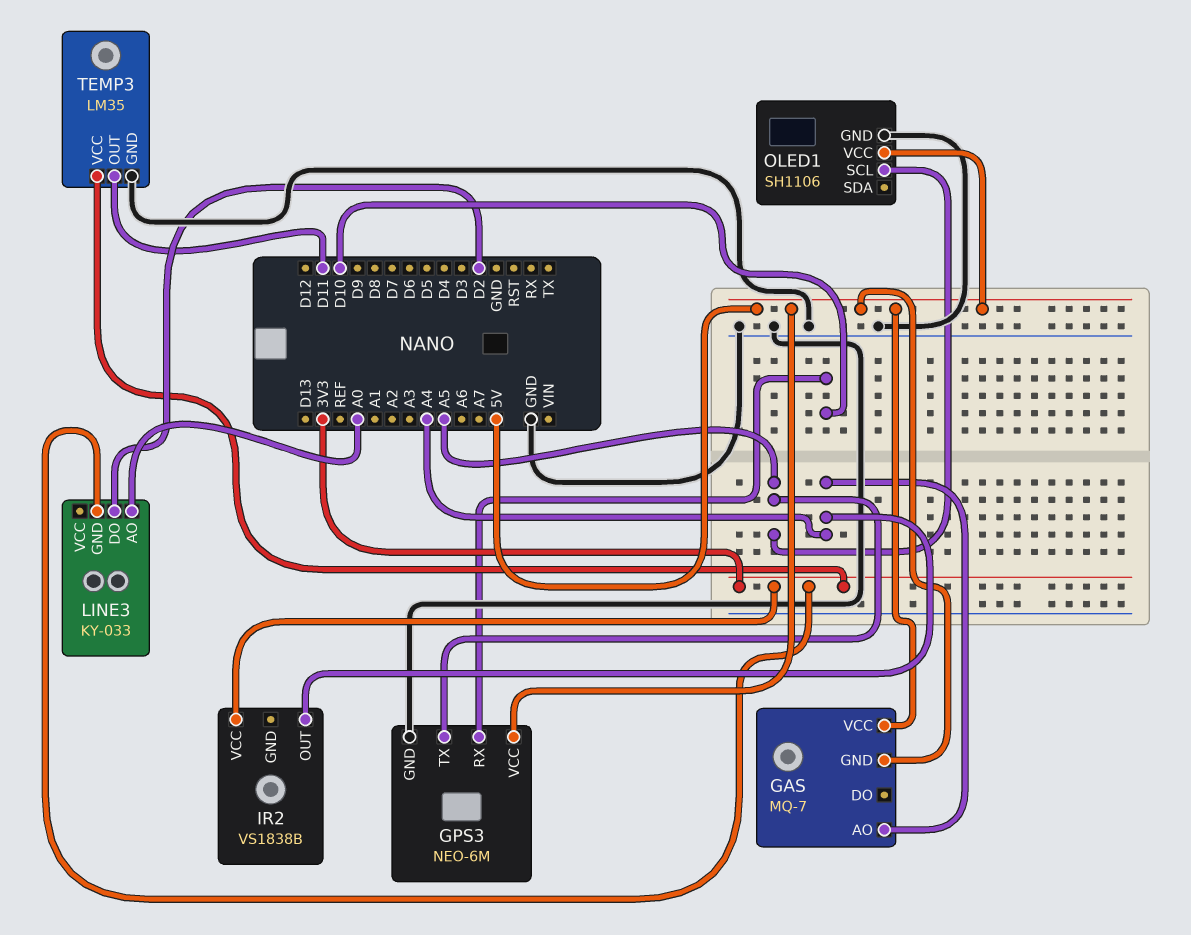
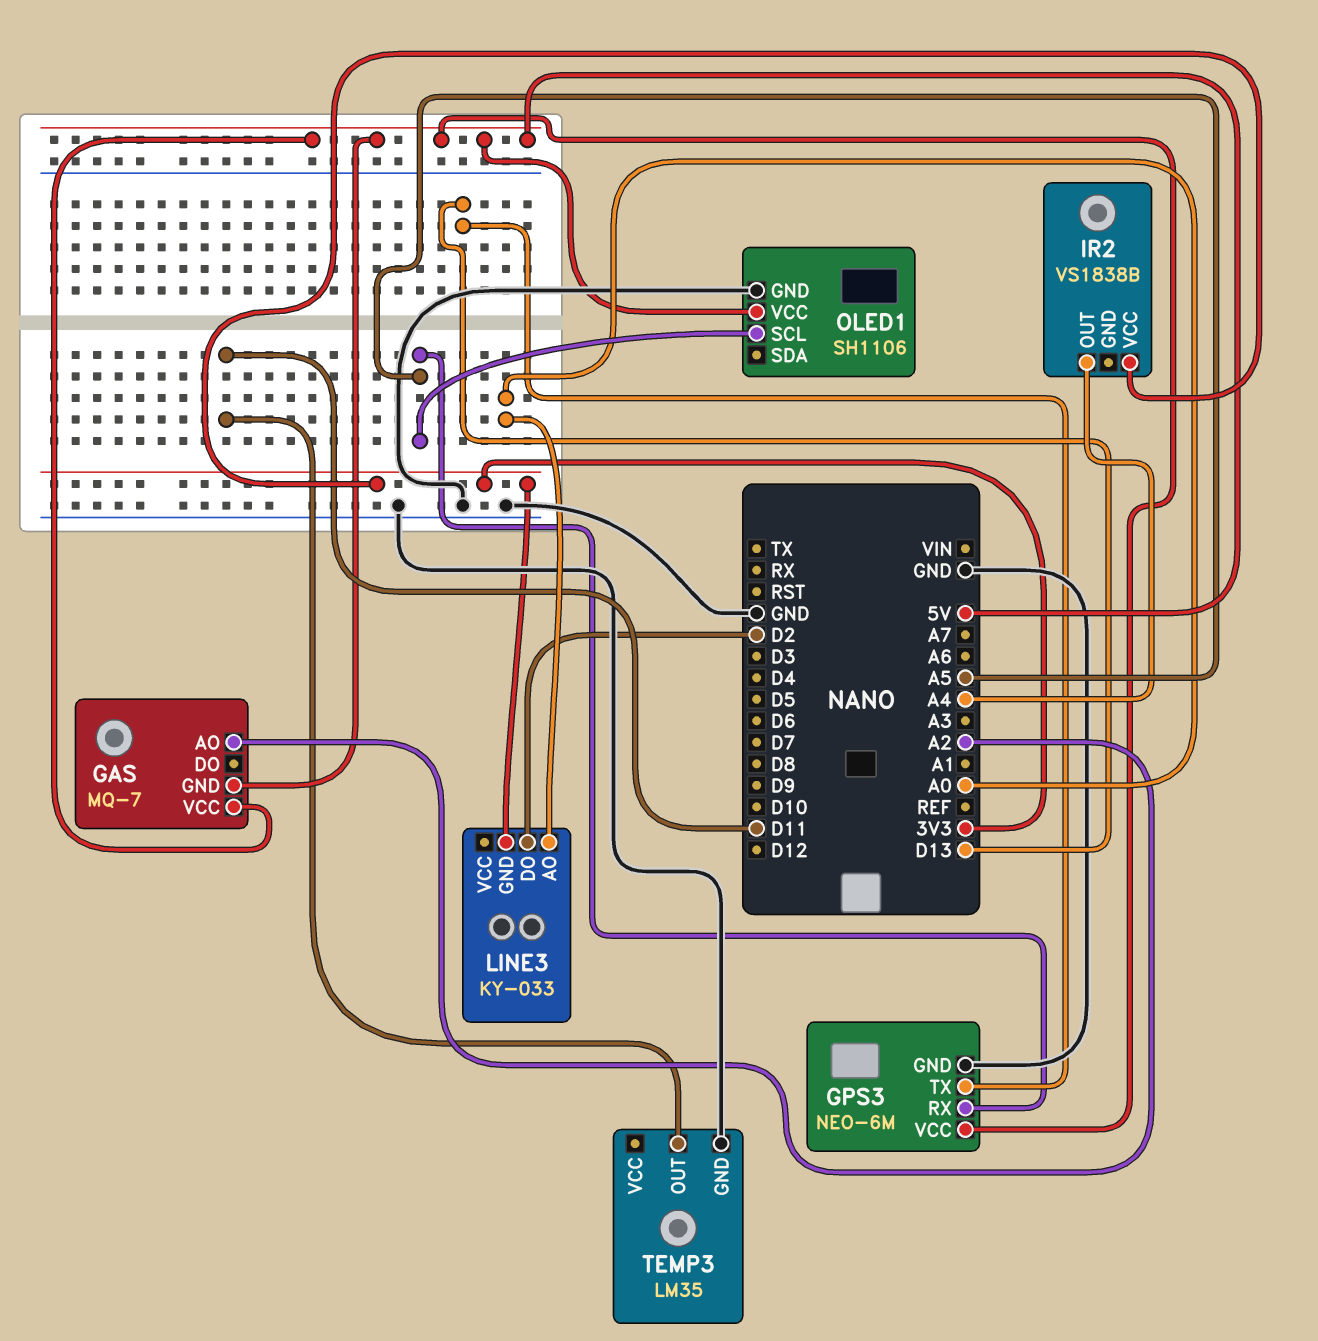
GAS pin AO: A4 -> A2
GPS3 pin RX: D10 -> A5
GPS3 pin TX: A5 -> D13
TEMP3 pin VCC: 3V3 -> none

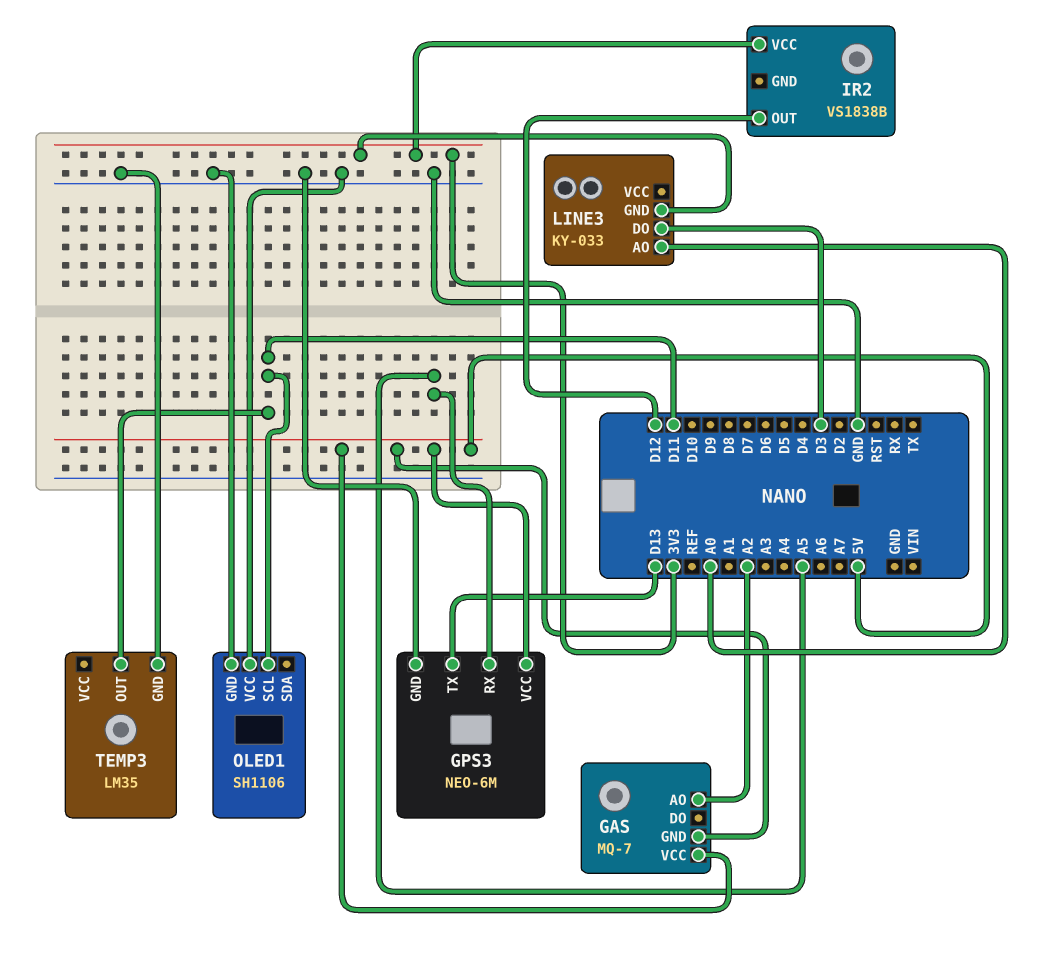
IR2 pin OUT: A4 -> D12
LINE3 pin DO: D2 -> D3
OLED1 pin SCL: A5 -> D11
OLED1 pin VCC: 5V -> GND

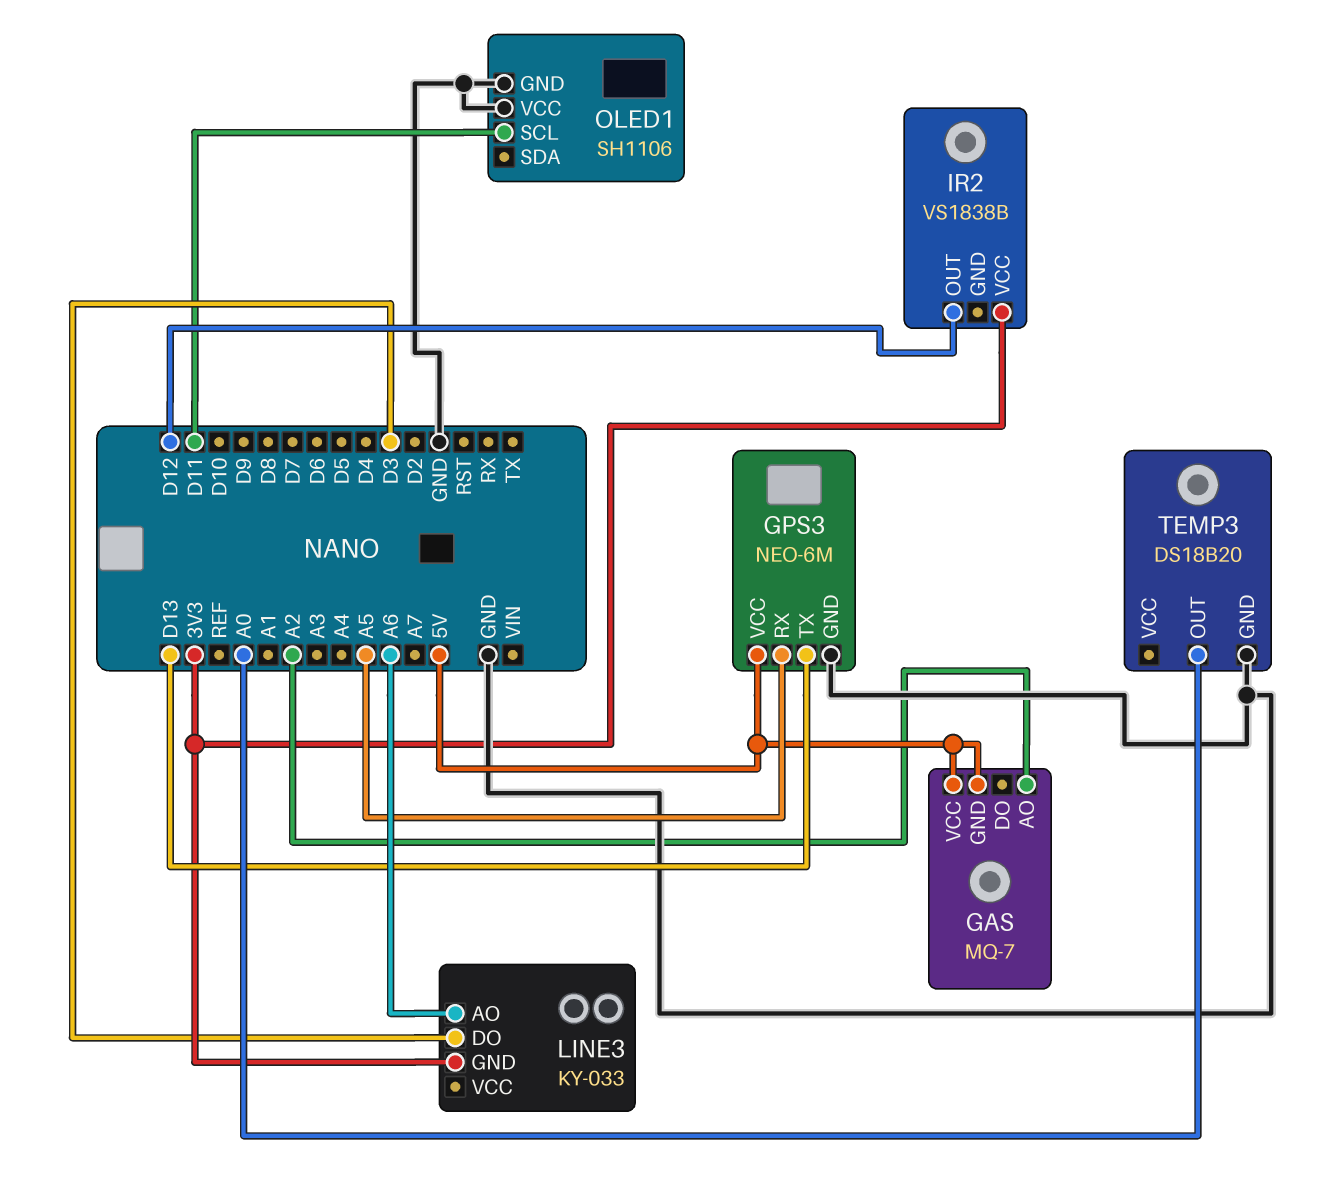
LINE3 pin AO: A0 -> A6
TEMP3: LM35 -> DS18B20
TEMP3 pin OUT: D11 -> A0

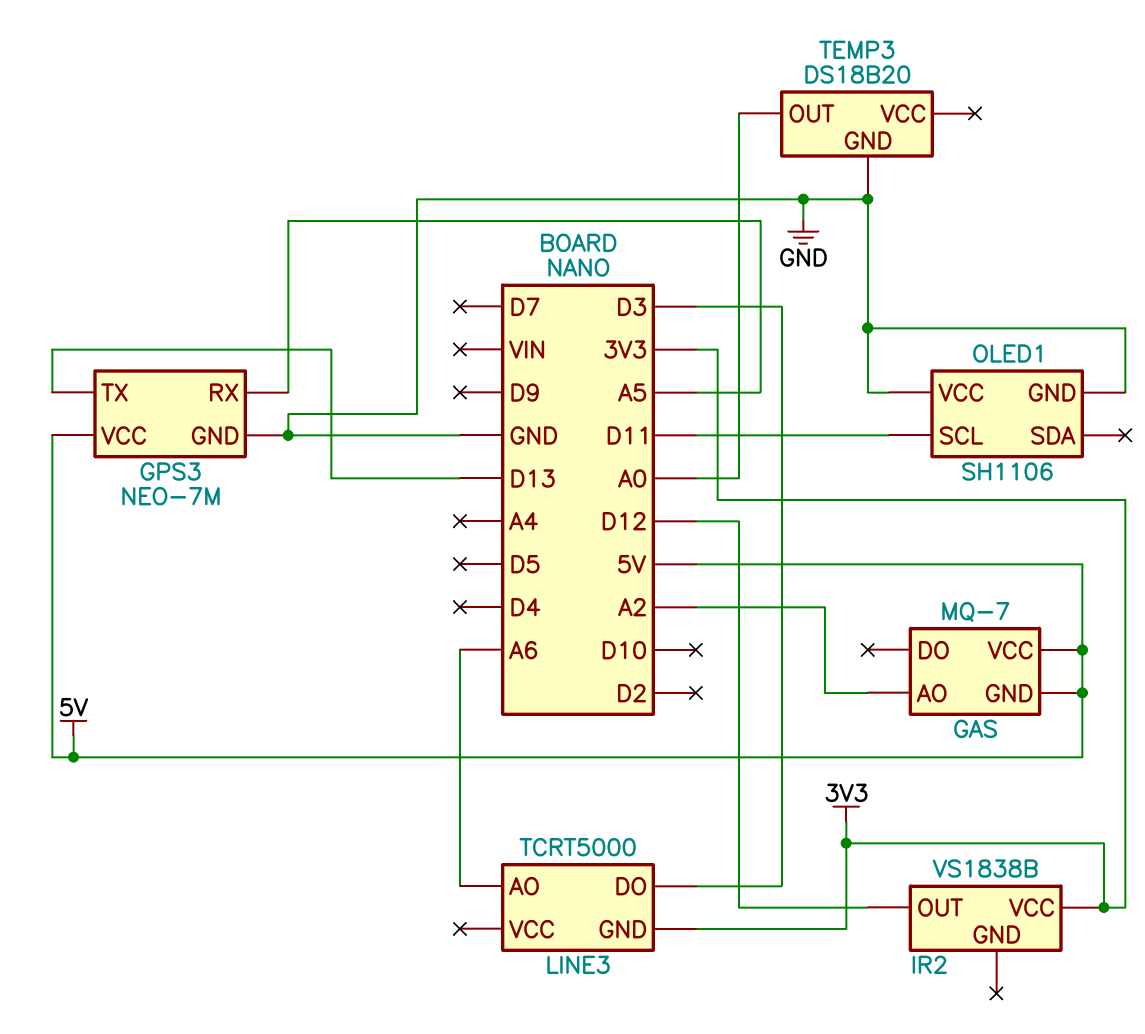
GPS3: NEO-6M -> NEO-7M
LINE3: KY-033 -> TCRT5000

